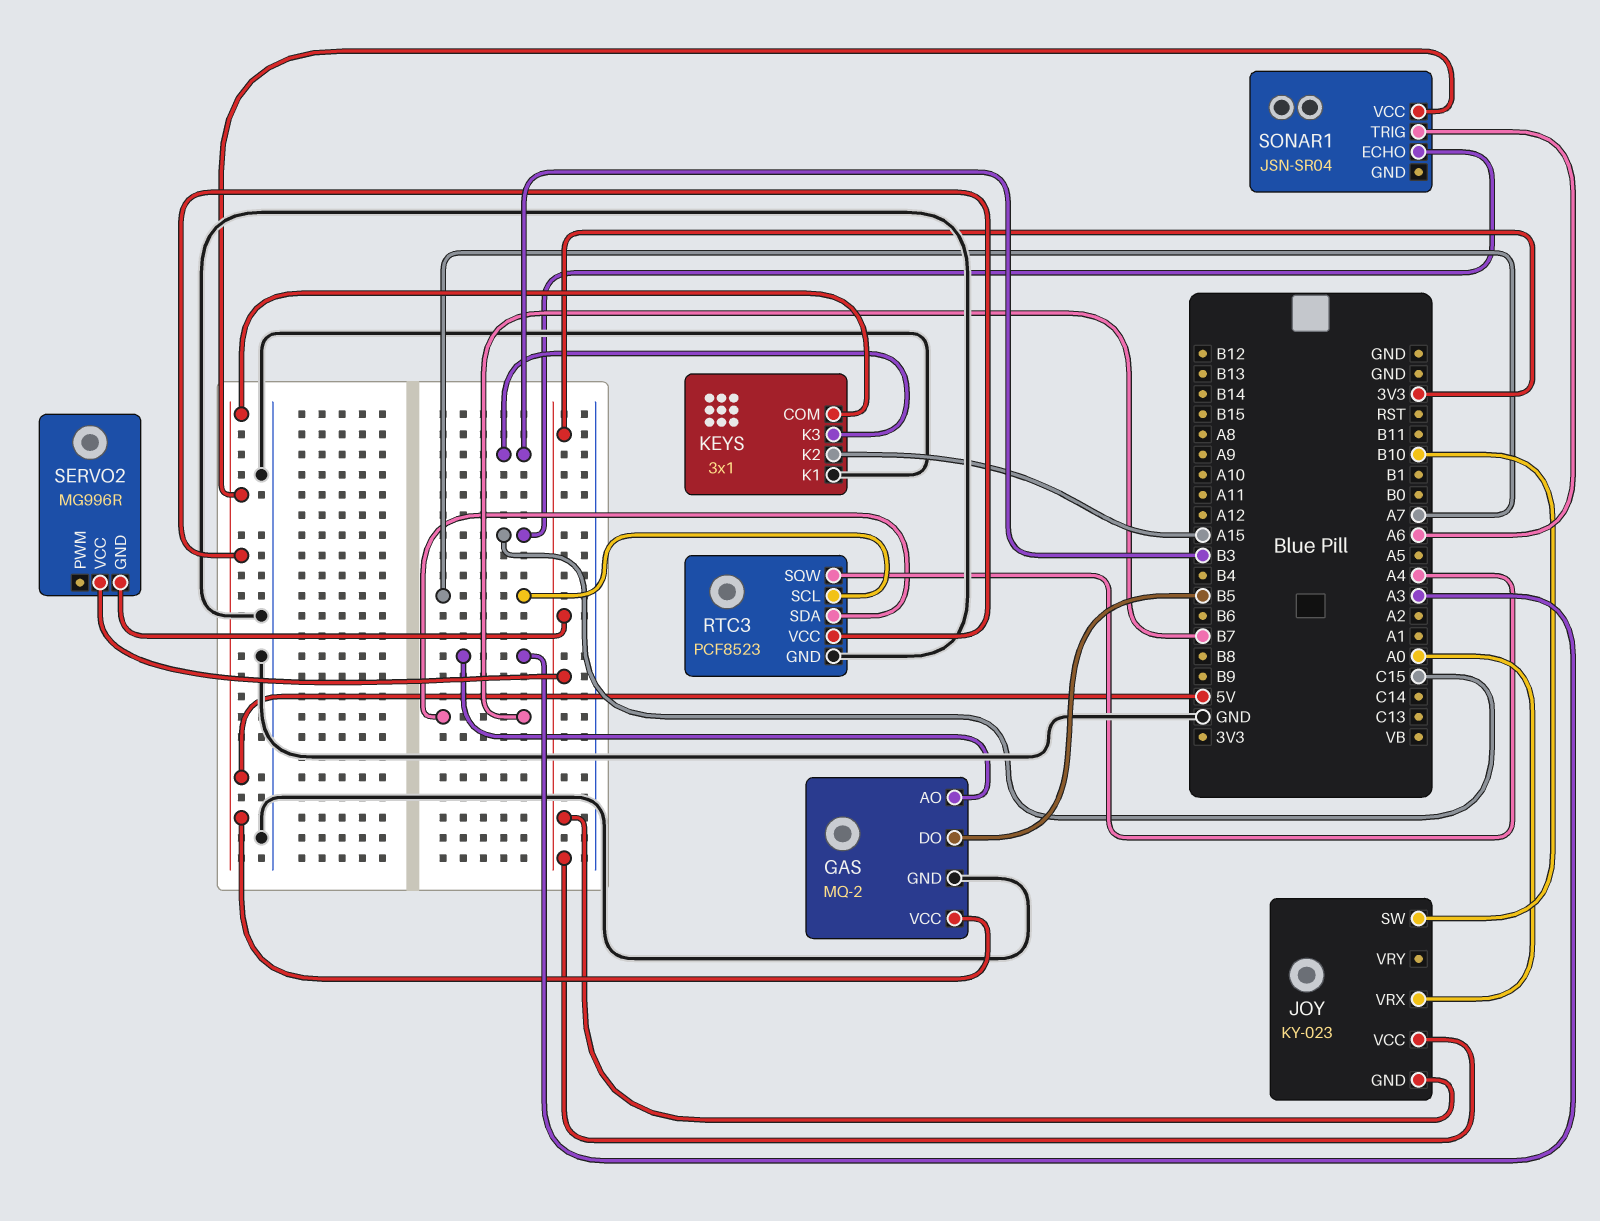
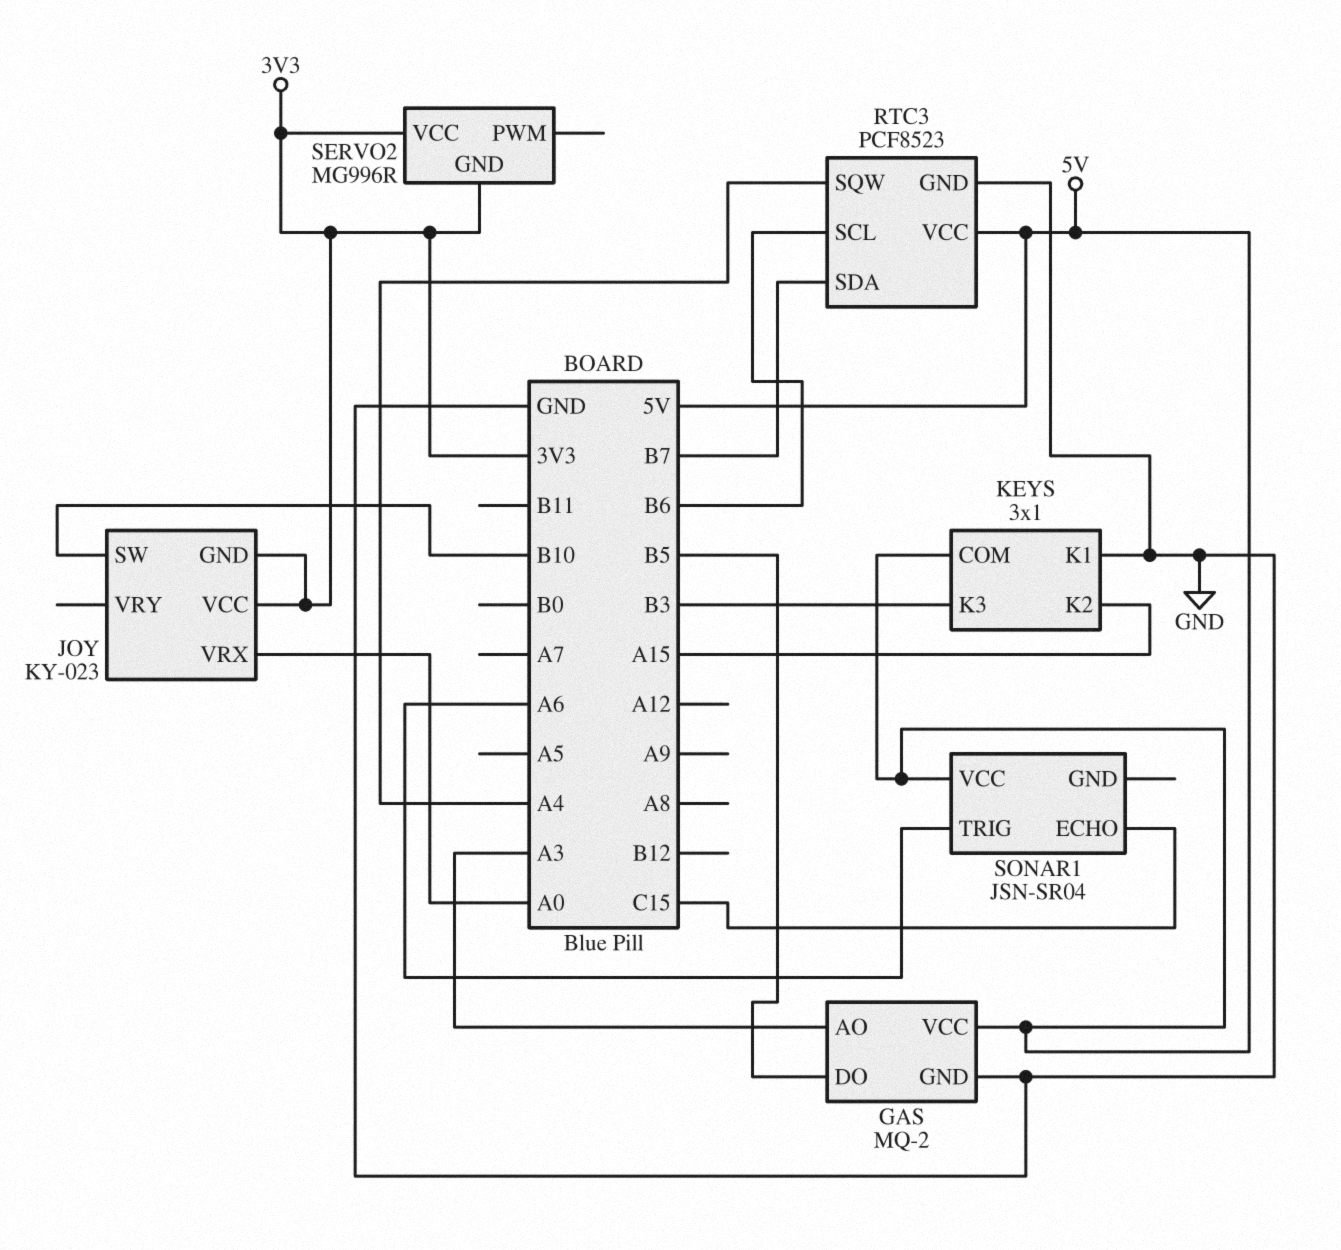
RTC3 pin SCL: A7 -> B6

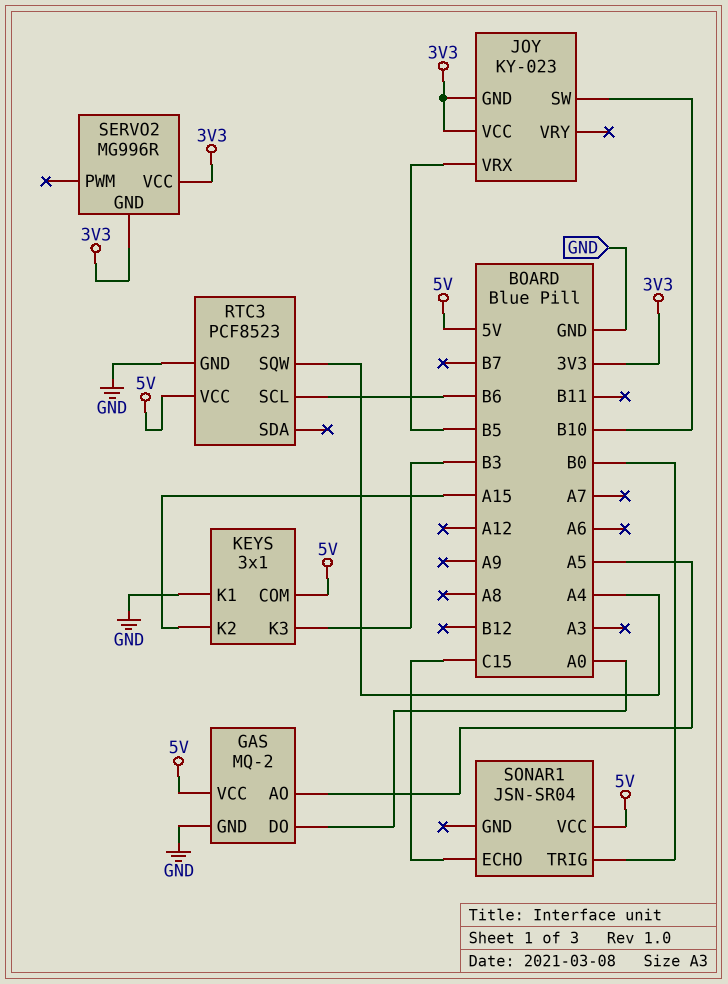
GAS pin AO: A3 -> A5
GAS pin DO: B5 -> A0
JOY pin VRX: A0 -> B5
RTC3 pin SDA: B7 -> none
SONAR1 pin TRIG: A6 -> B0

